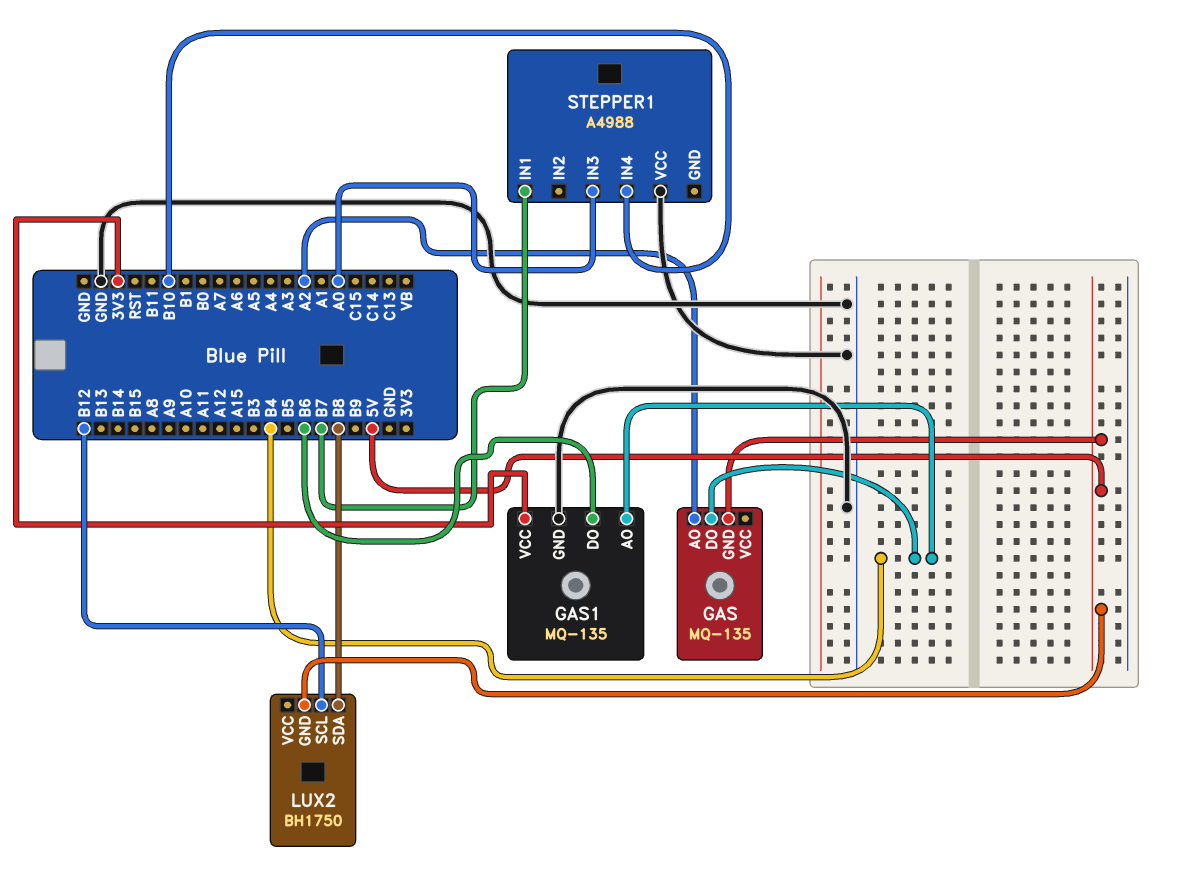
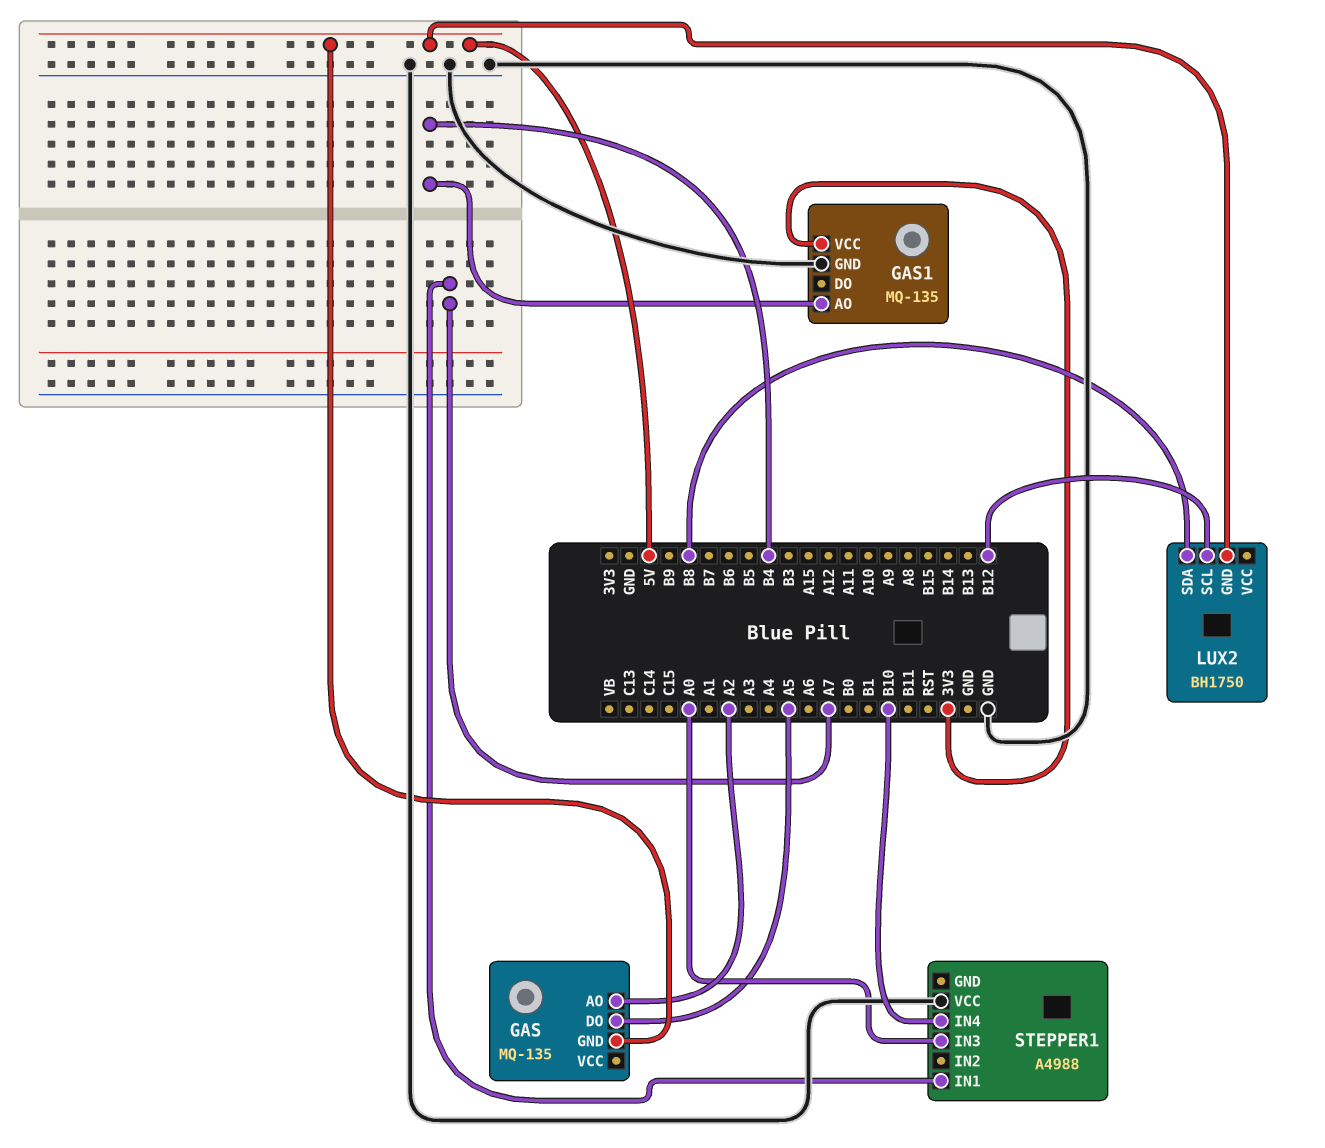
GAS pin DO: B4 -> A5
GAS1 pin DO: B6 -> none
STEPPER1 pin IN1: B7 -> A7

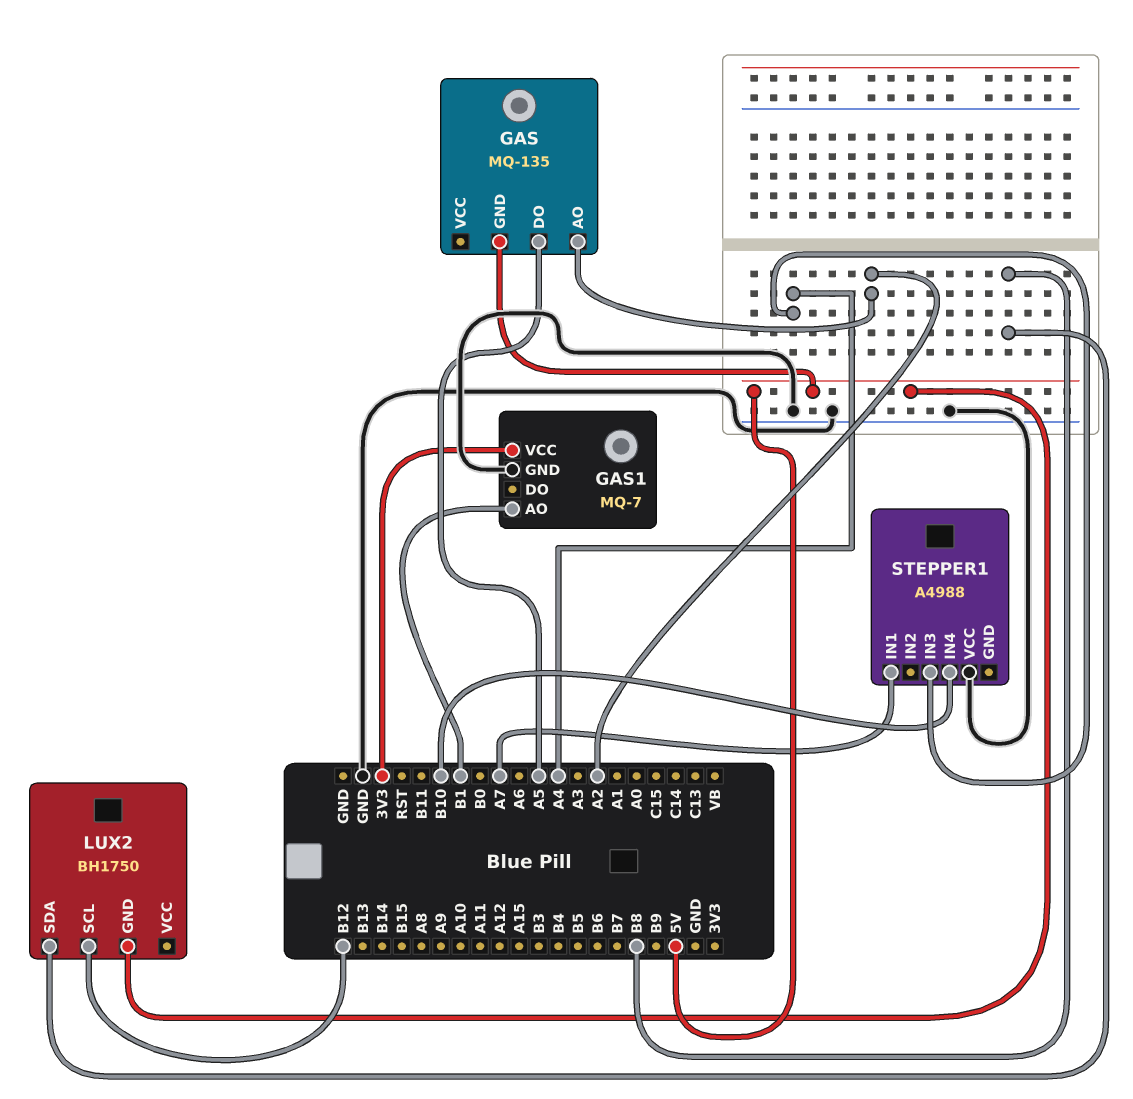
GAS1: MQ-135 -> MQ-7
GAS1 pin AO: B4 -> B1
STEPPER1 pin IN3: A0 -> A4

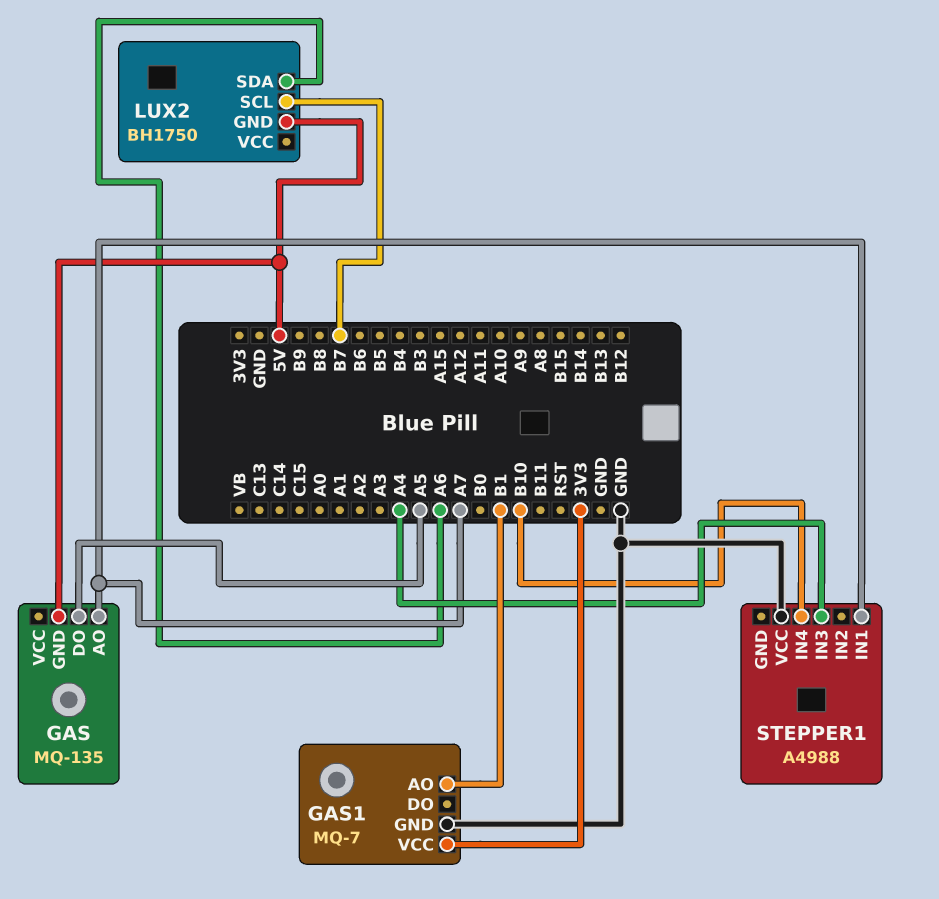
GAS pin AO: A2 -> A7
LUX2 pin SCL: B12 -> B7
LUX2 pin SDA: B8 -> A6

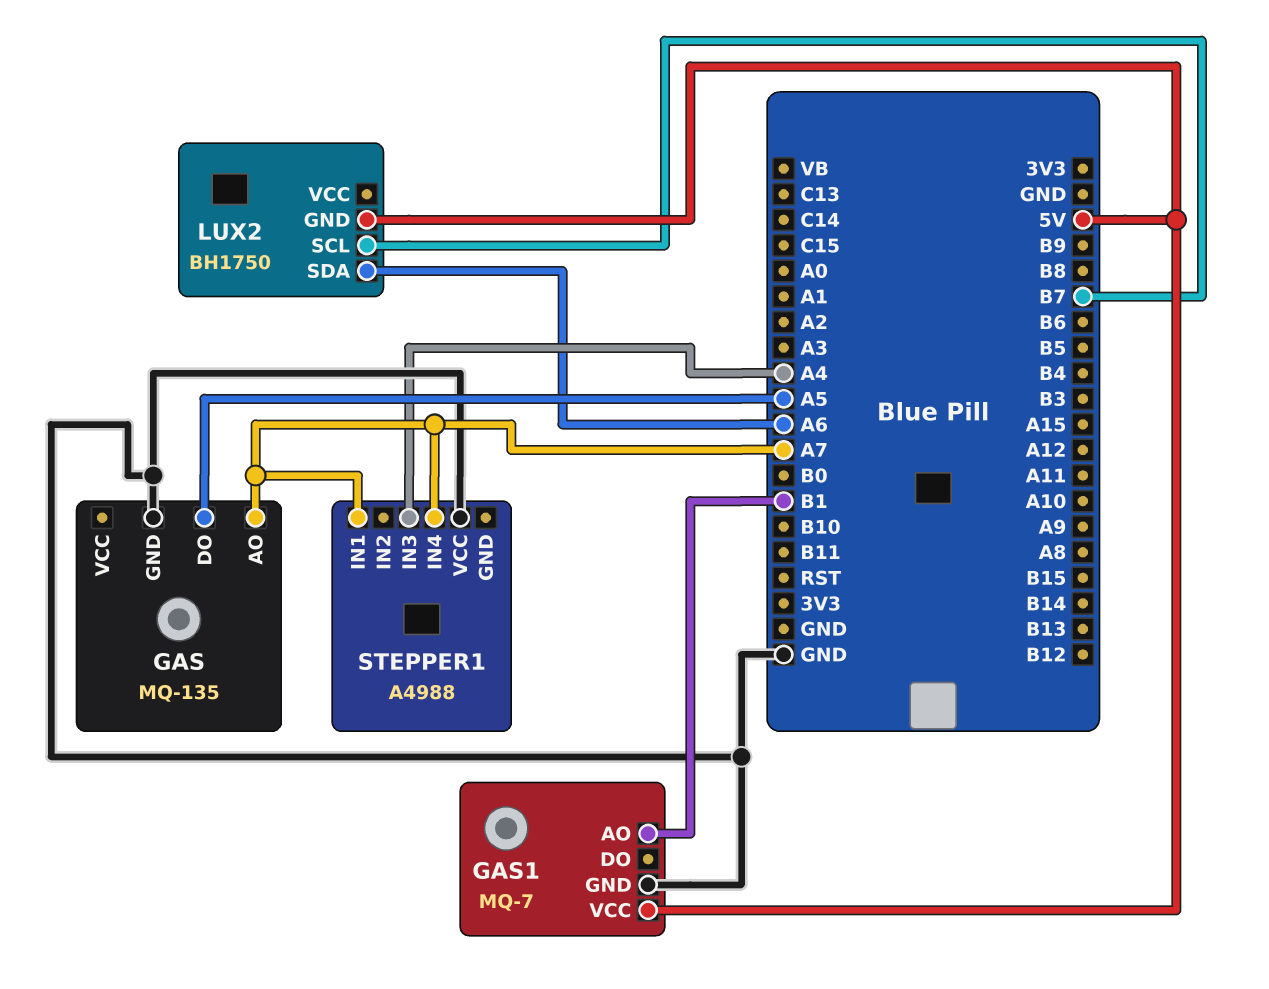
GAS pin GND: 5V -> GND
GAS1 pin VCC: 3V3 -> 5V
STEPPER1 pin IN4: B10 -> A7

